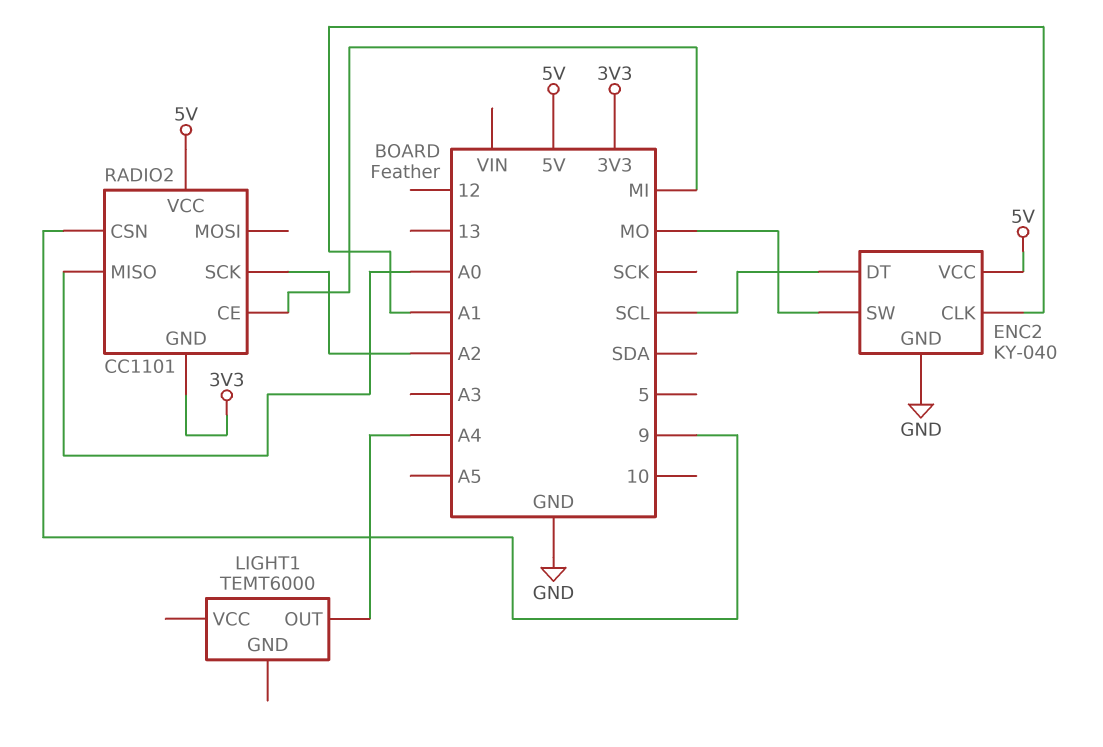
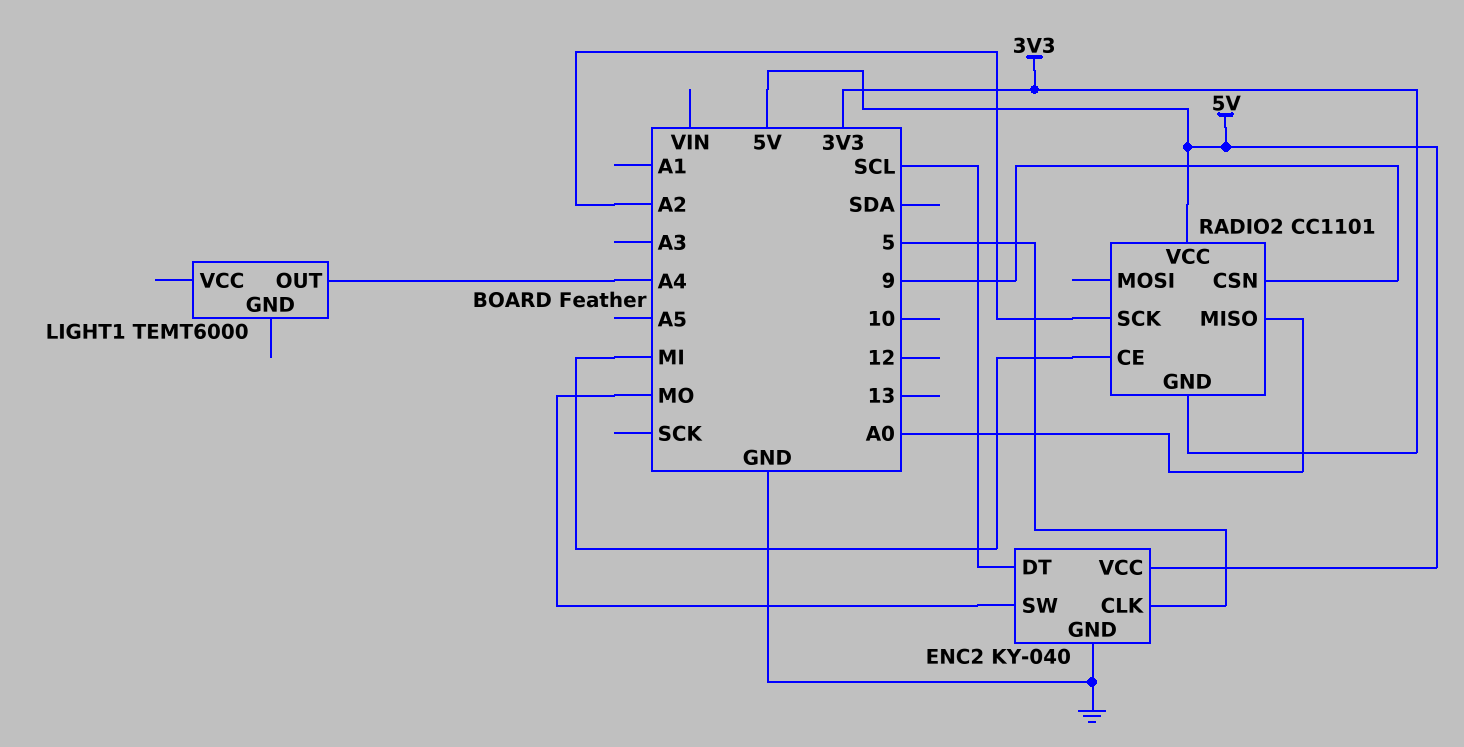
ENC2 pin CLK: A1 -> 5

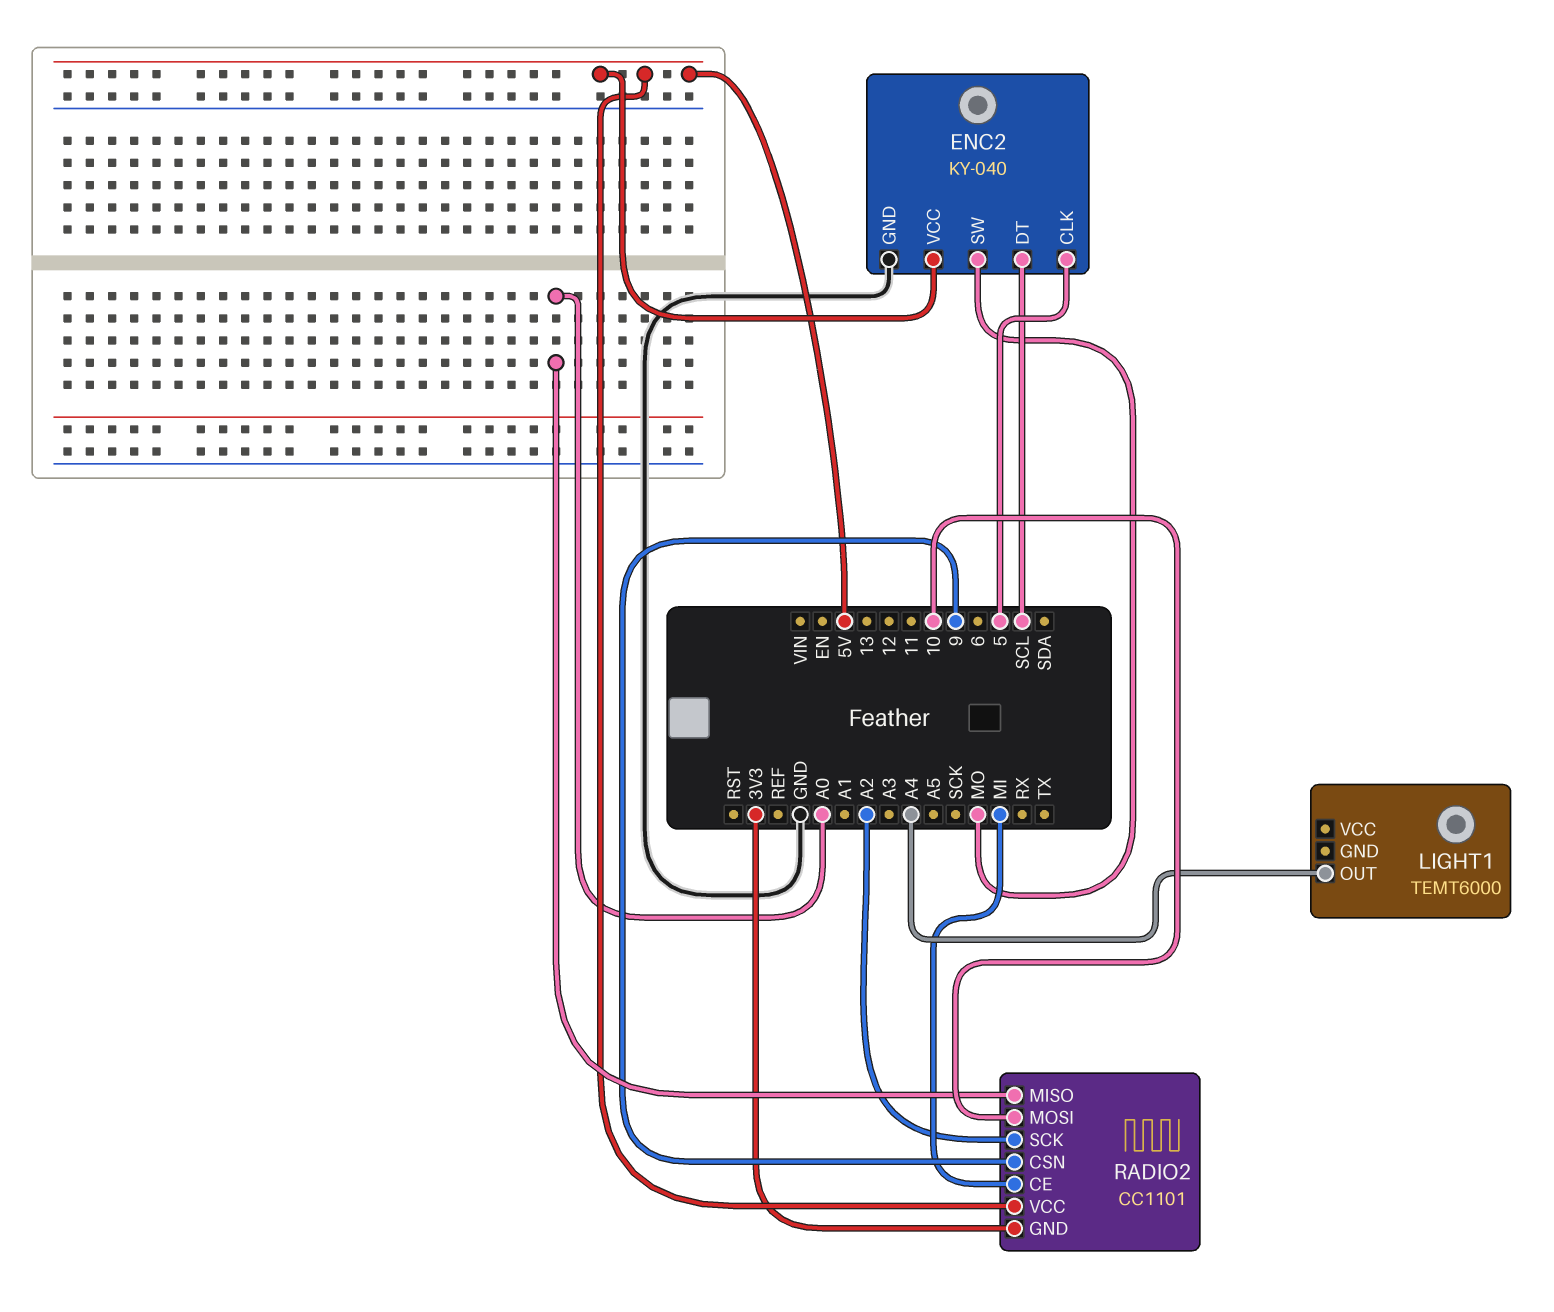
RADIO2 pin MOSI: none -> 10

